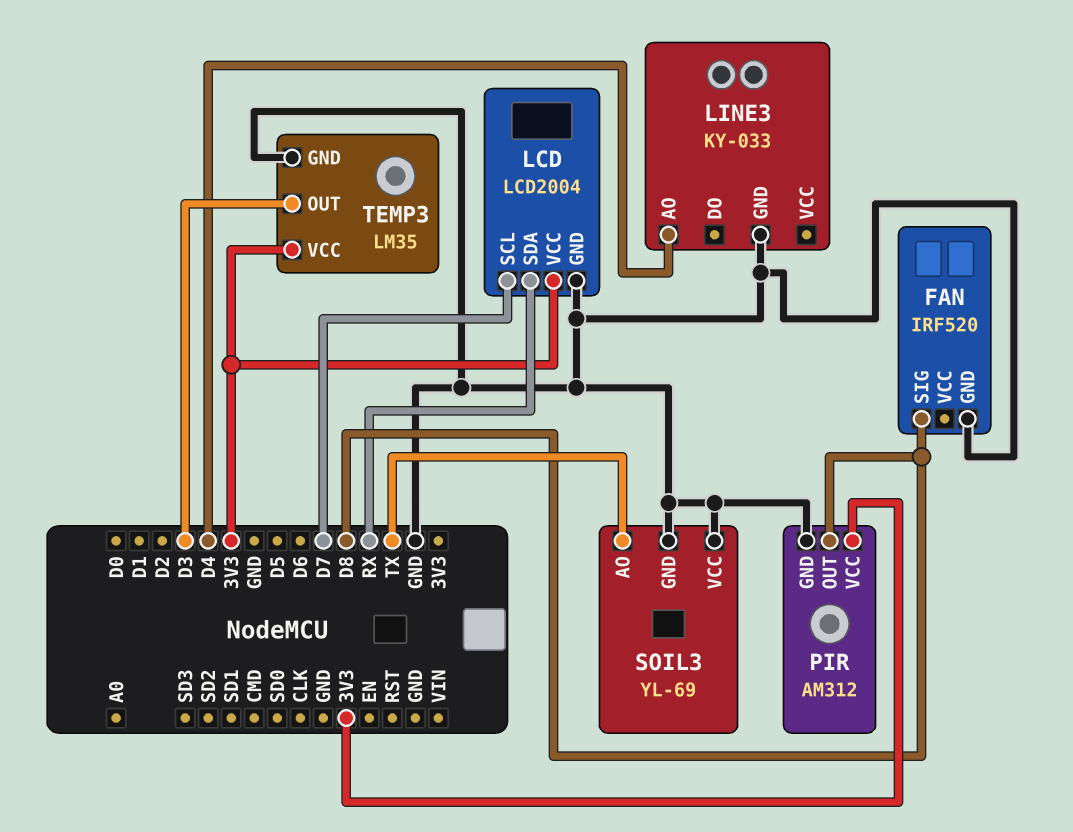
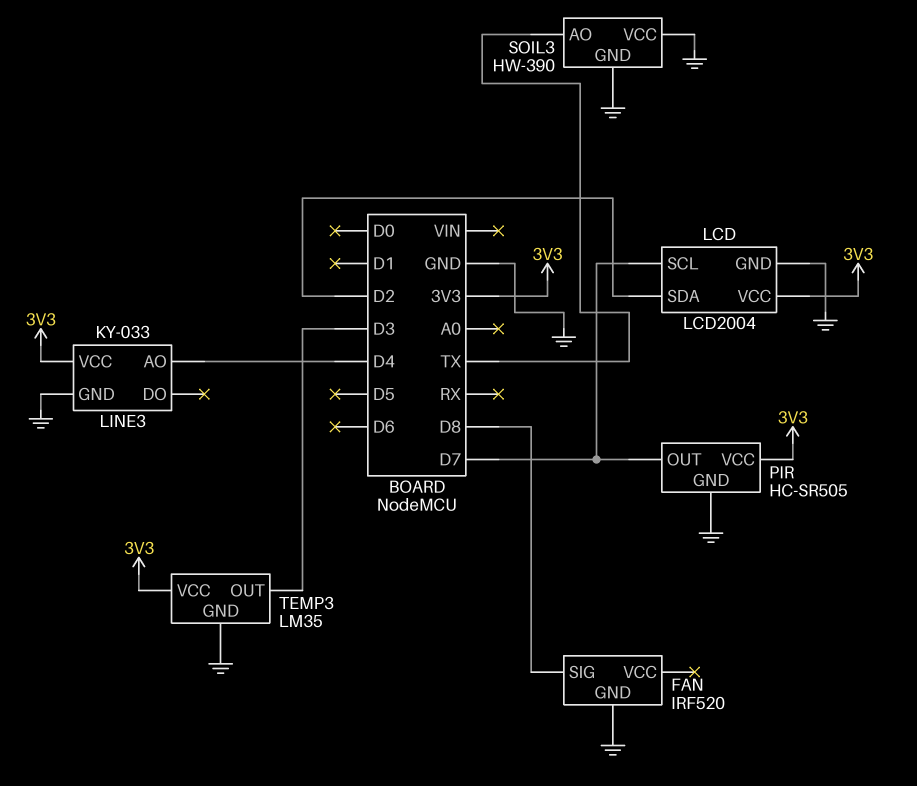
LCD pin SDA: RX -> D2
LINE3 pin VCC: none -> 3V3
PIR: AM312 -> HC-SR505
PIR pin OUT: D8 -> D7
SOIL3: YL-69 -> HW-390

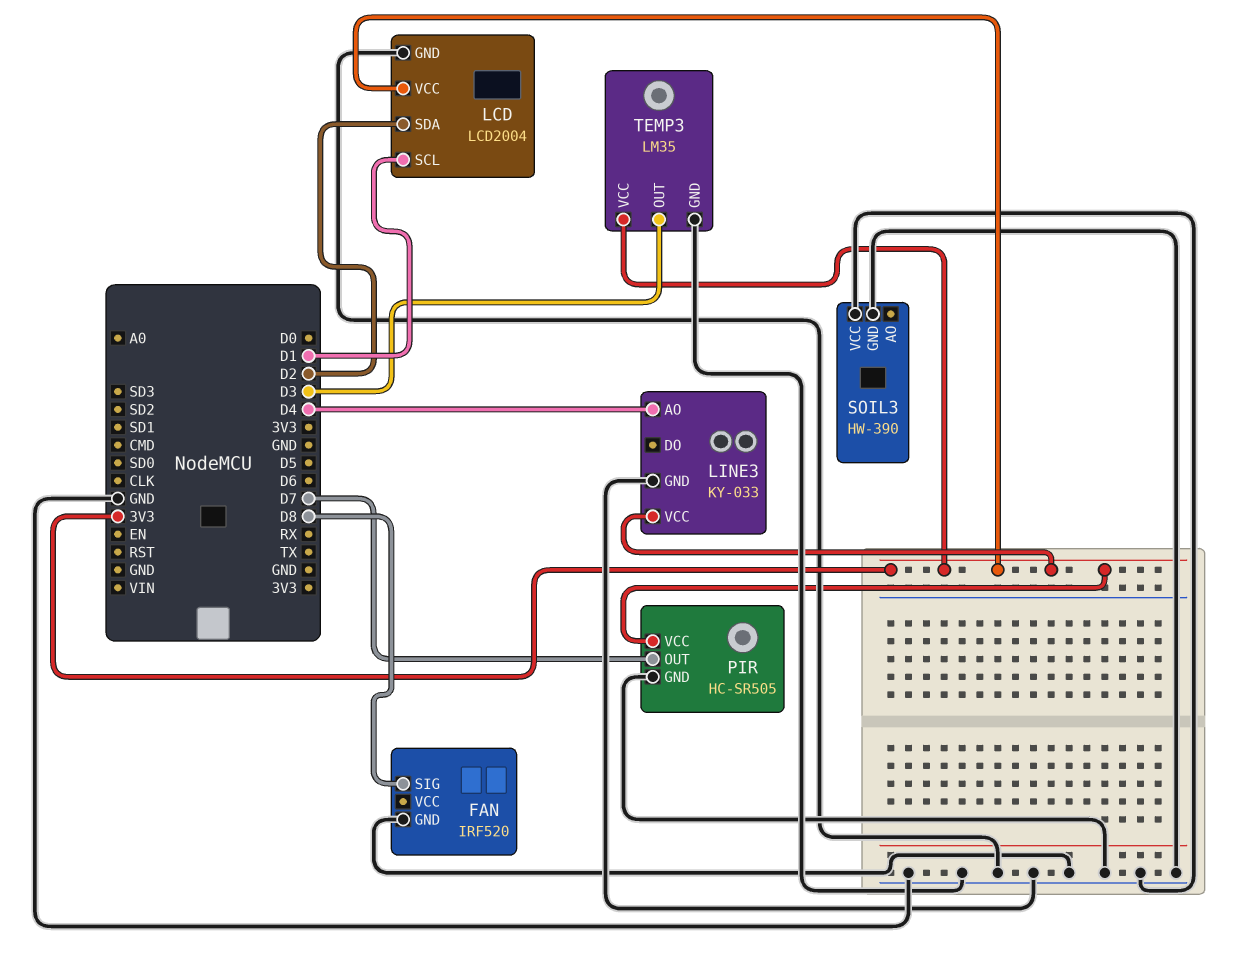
LCD pin SCL: D7 -> D1
SOIL3 pin AO: TX -> none

